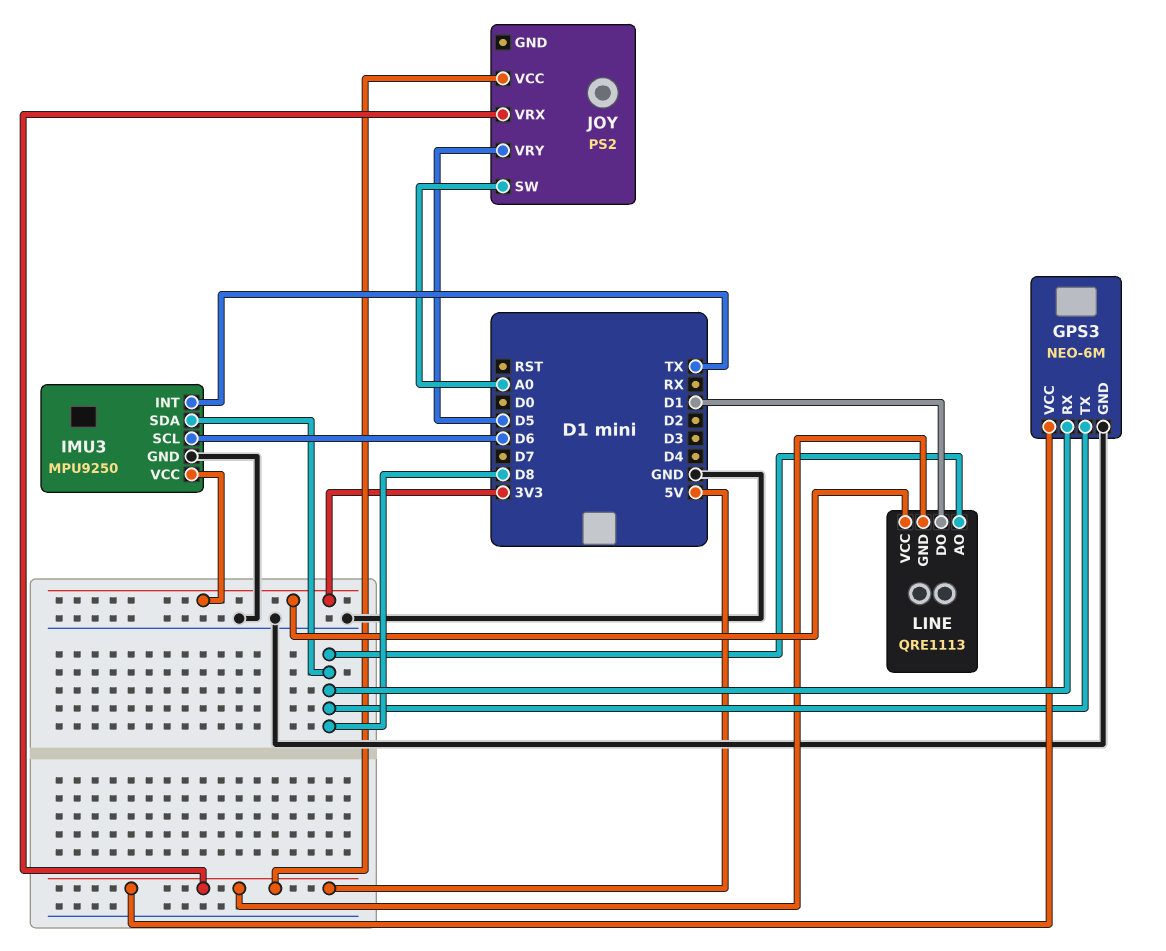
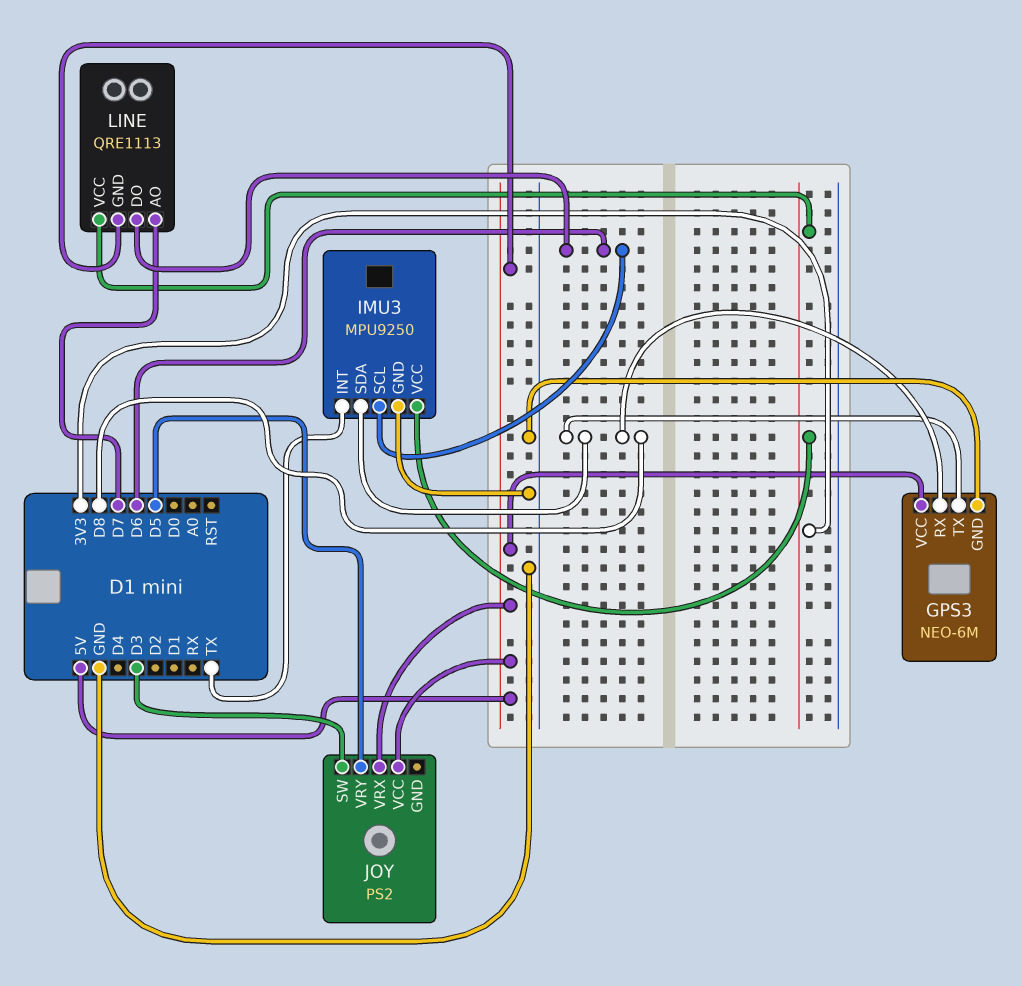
JOY pin SW: A0 -> D3
LINE pin AO: D8 -> D7
LINE pin DO: D1 -> D6

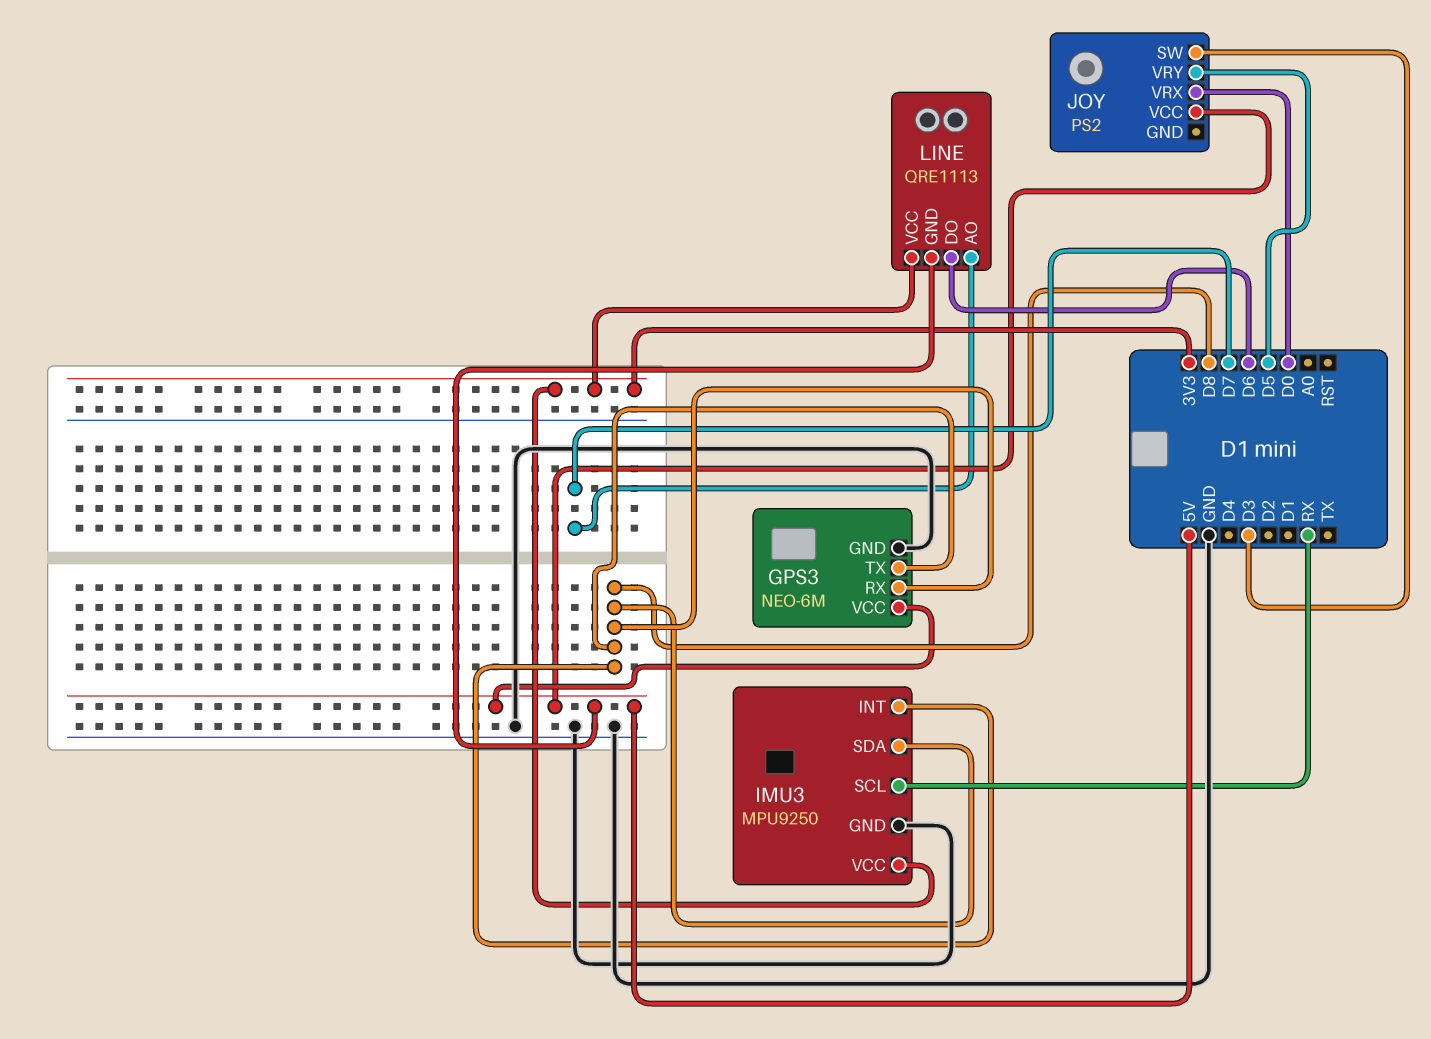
IMU3 pin INT: TX -> D8
IMU3 pin SCL: D6 -> RX
JOY pin VRX: 5V -> D0

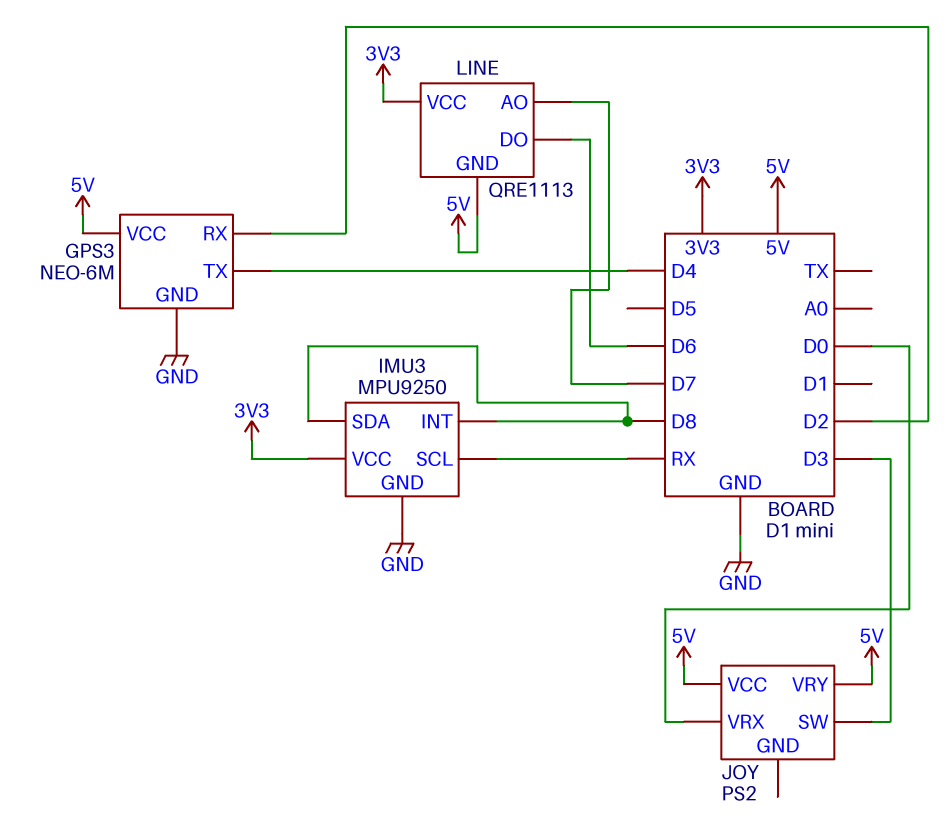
GPS3 pin RX: D8 -> D2
GPS3 pin TX: D8 -> D4
JOY pin VRY: D5 -> 5V

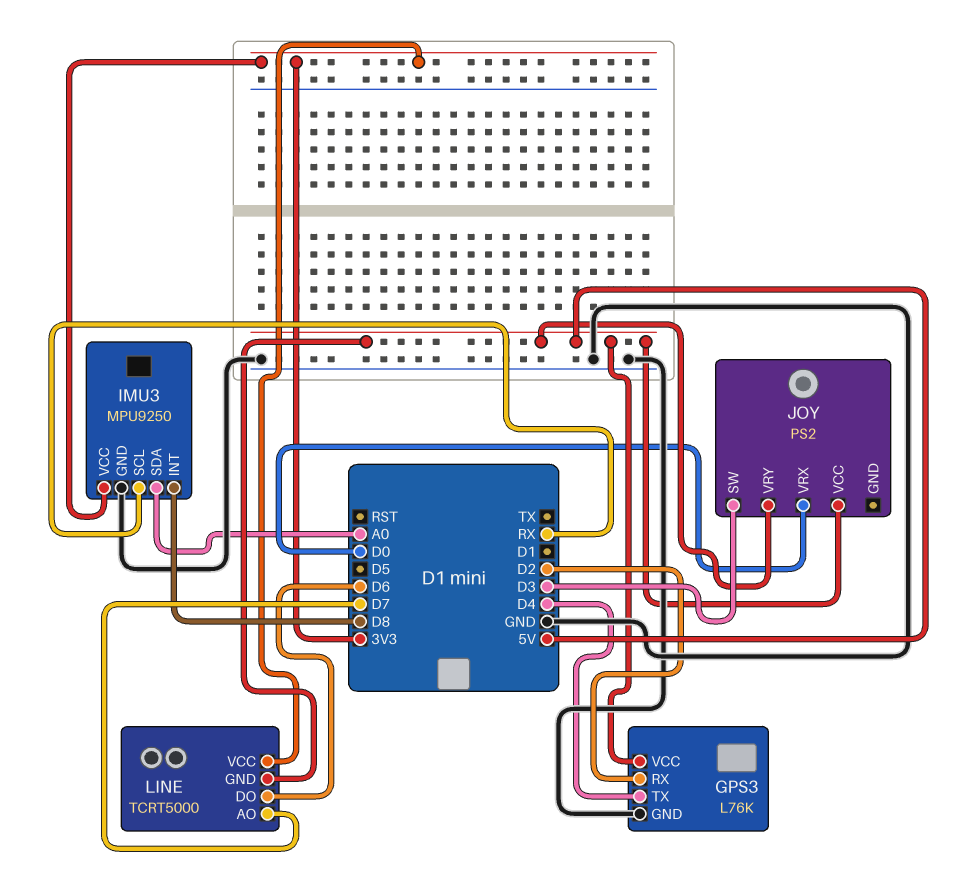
GPS3: NEO-6M -> L76K
IMU3 pin SDA: D8 -> A0
LINE: QRE1113 -> TCRT5000

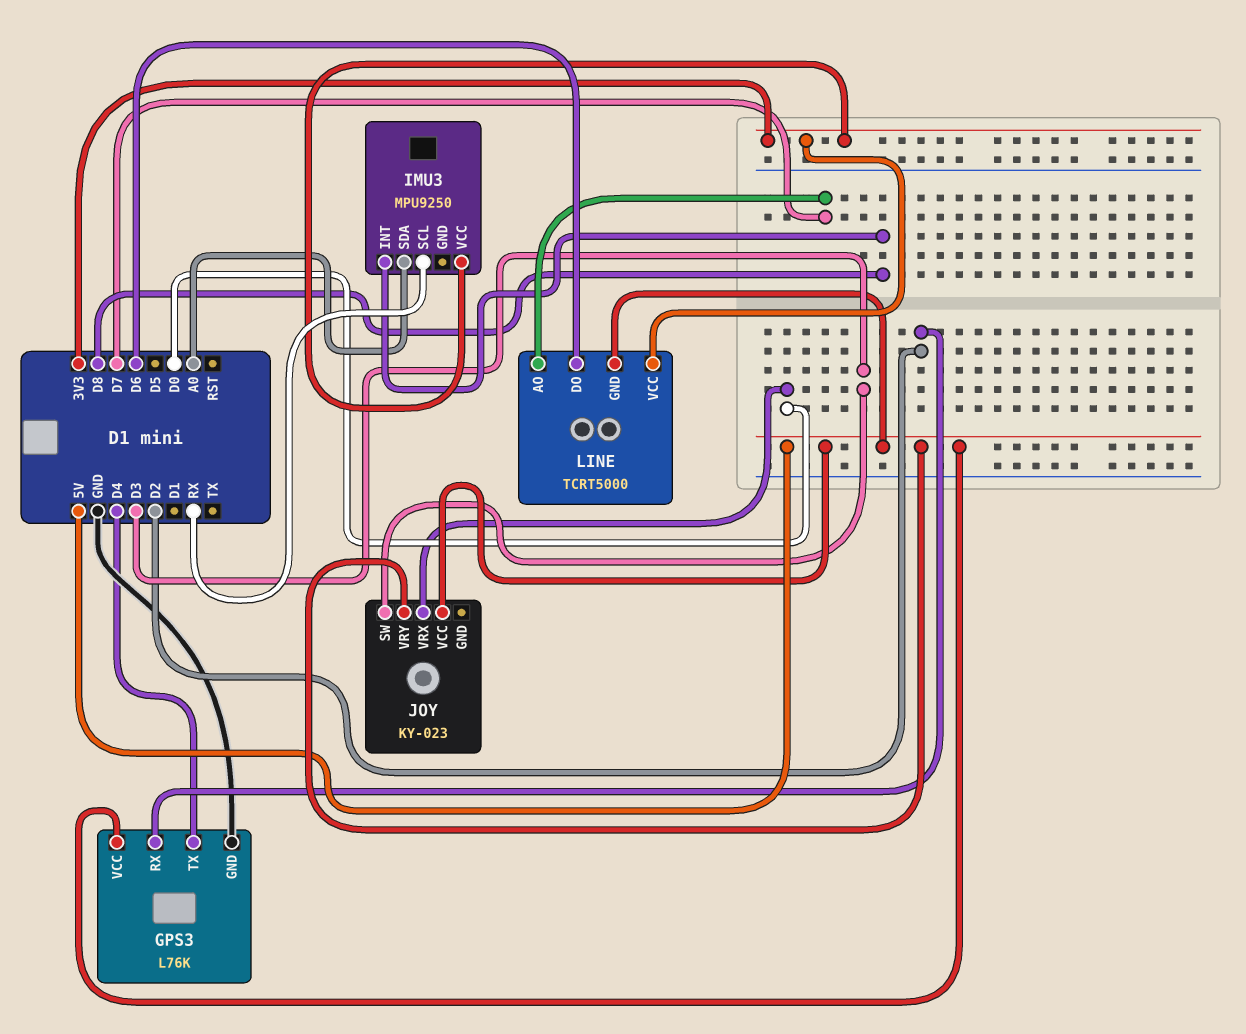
IMU3 pin GND: GND -> none
JOY: PS2 -> KY-023

